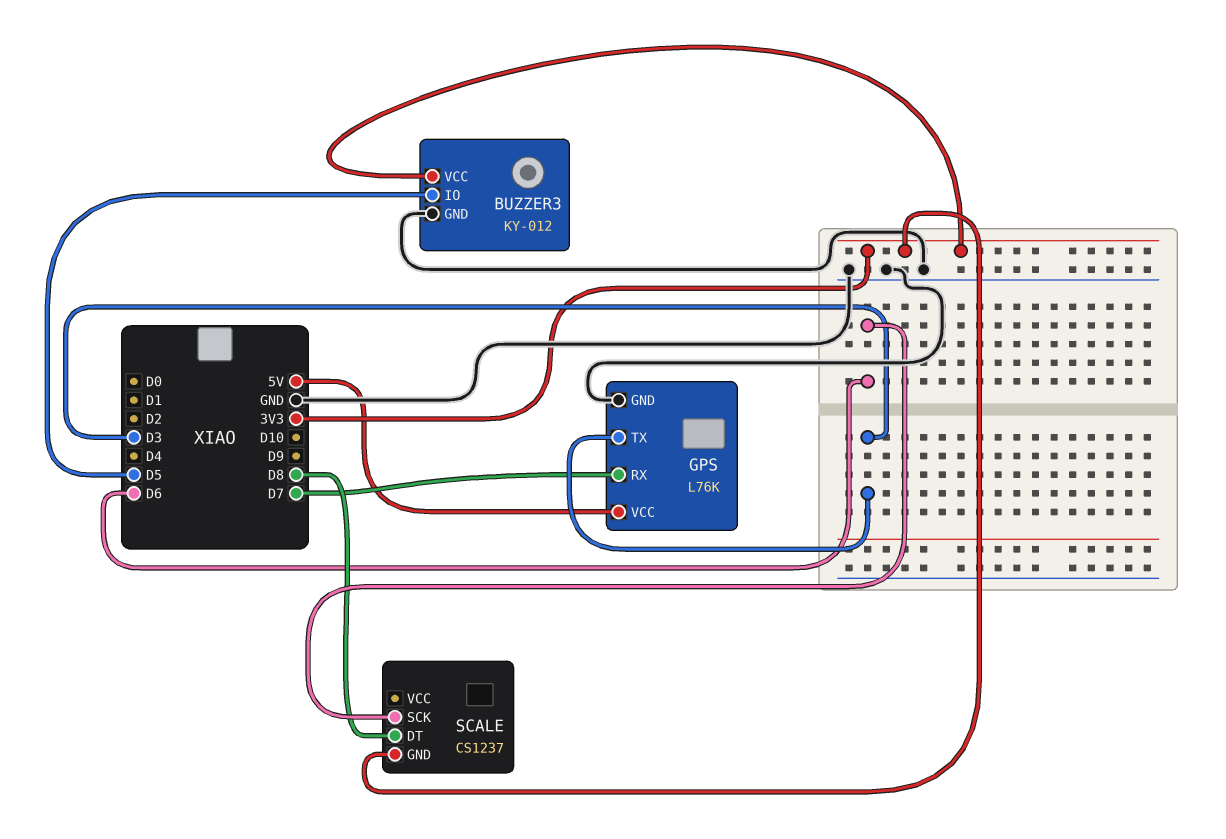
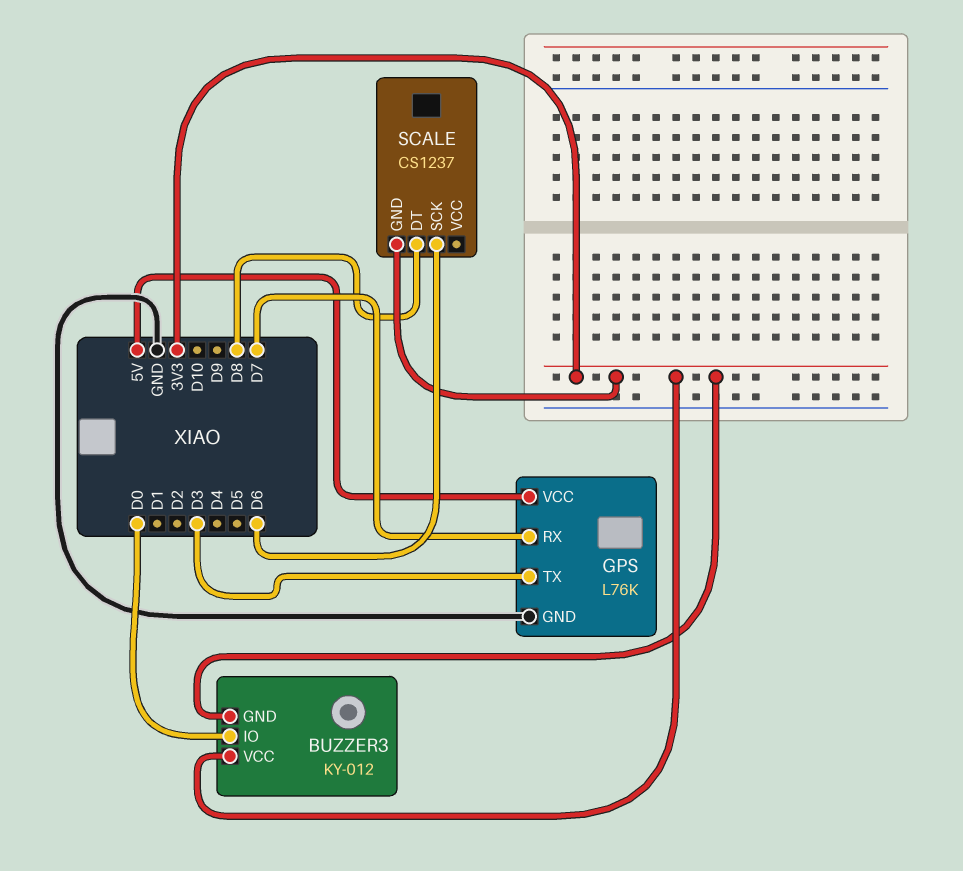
BUZZER3 pin GND: GND -> 3V3
BUZZER3 pin IO: D5 -> D0

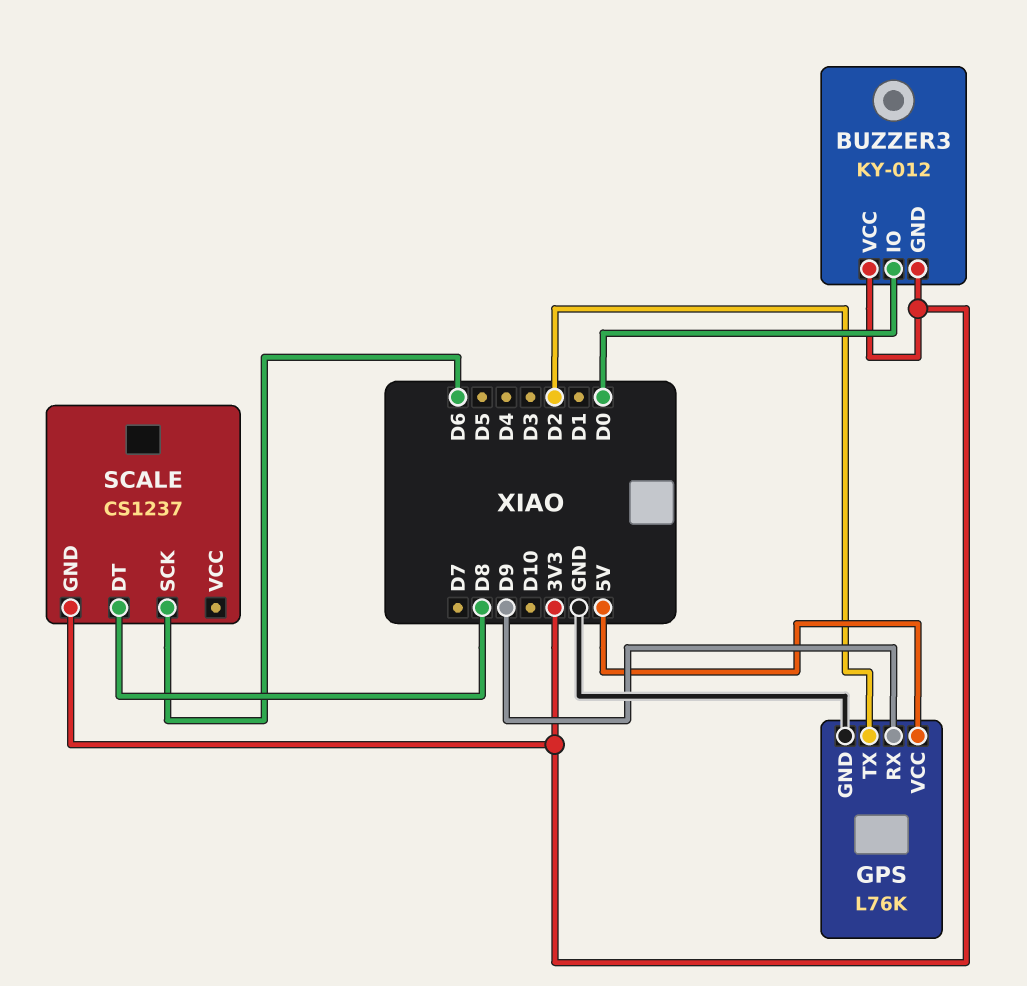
GPS pin RX: D7 -> D9
GPS pin TX: D3 -> D2

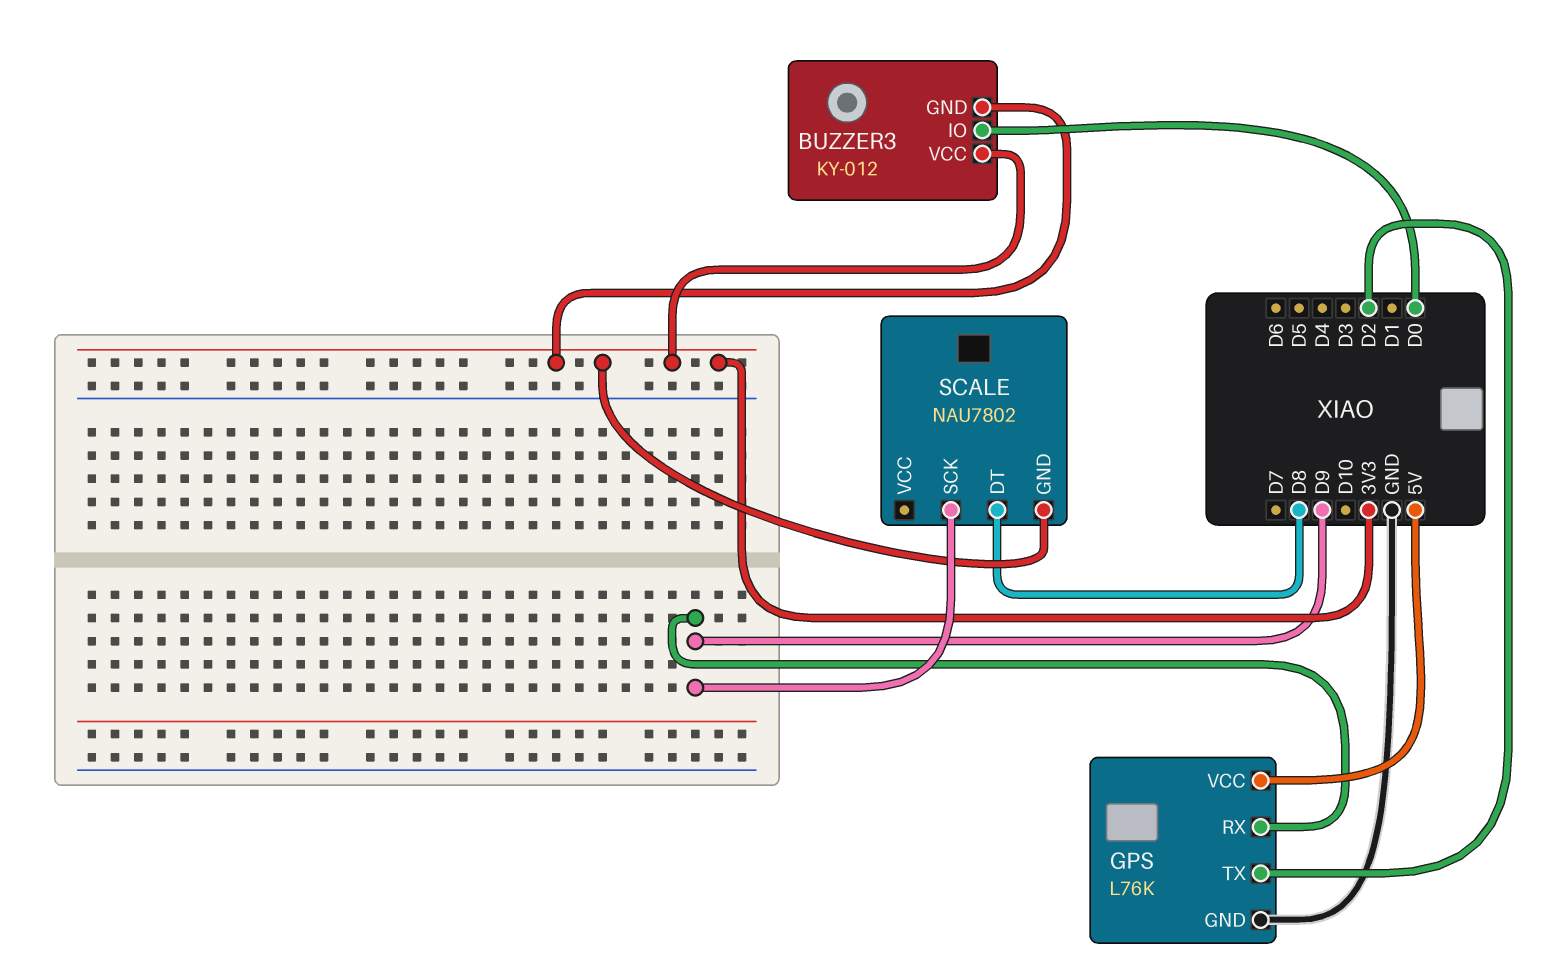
SCALE: CS1237 -> NAU7802
SCALE pin SCK: D6 -> D9

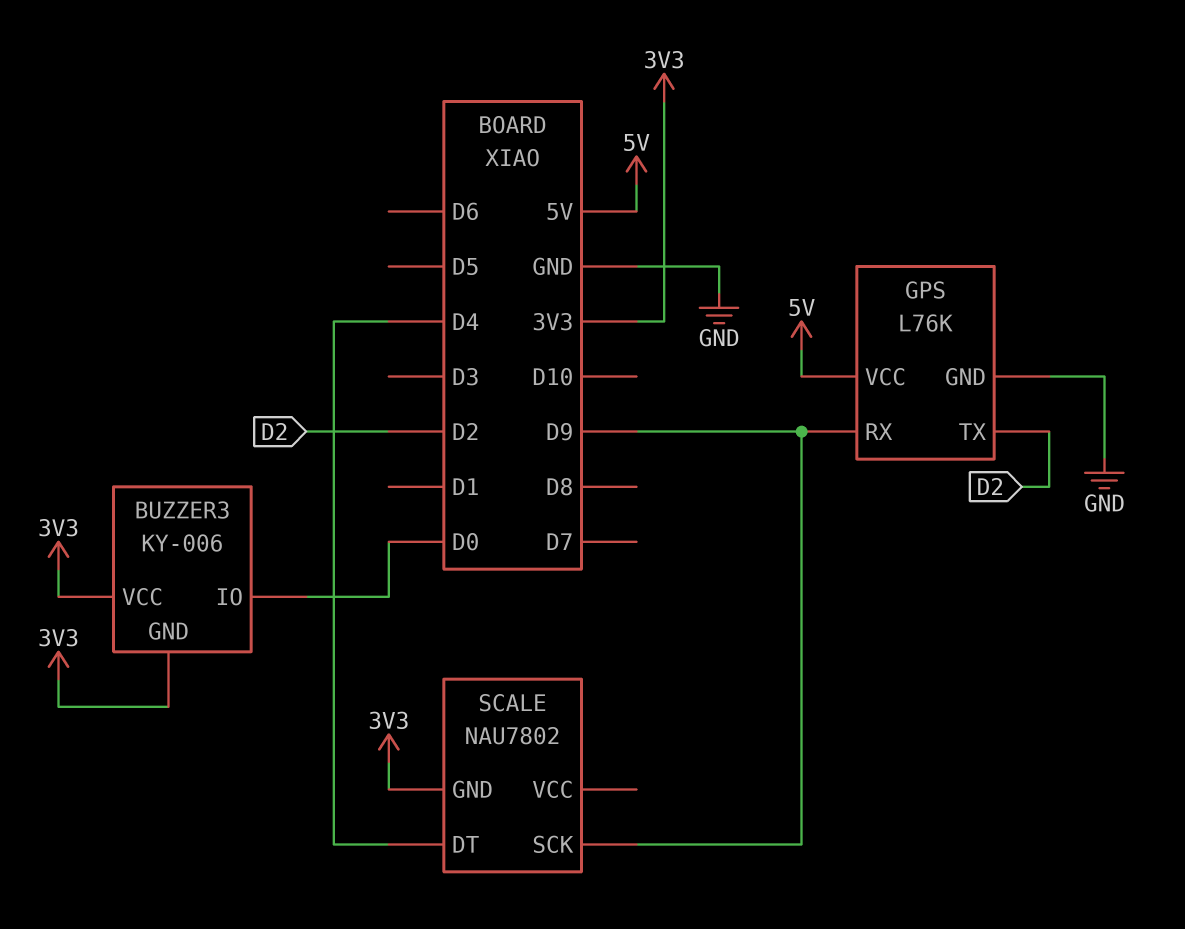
BUZZER3: KY-012 -> KY-006
SCALE pin DT: D8 -> D4

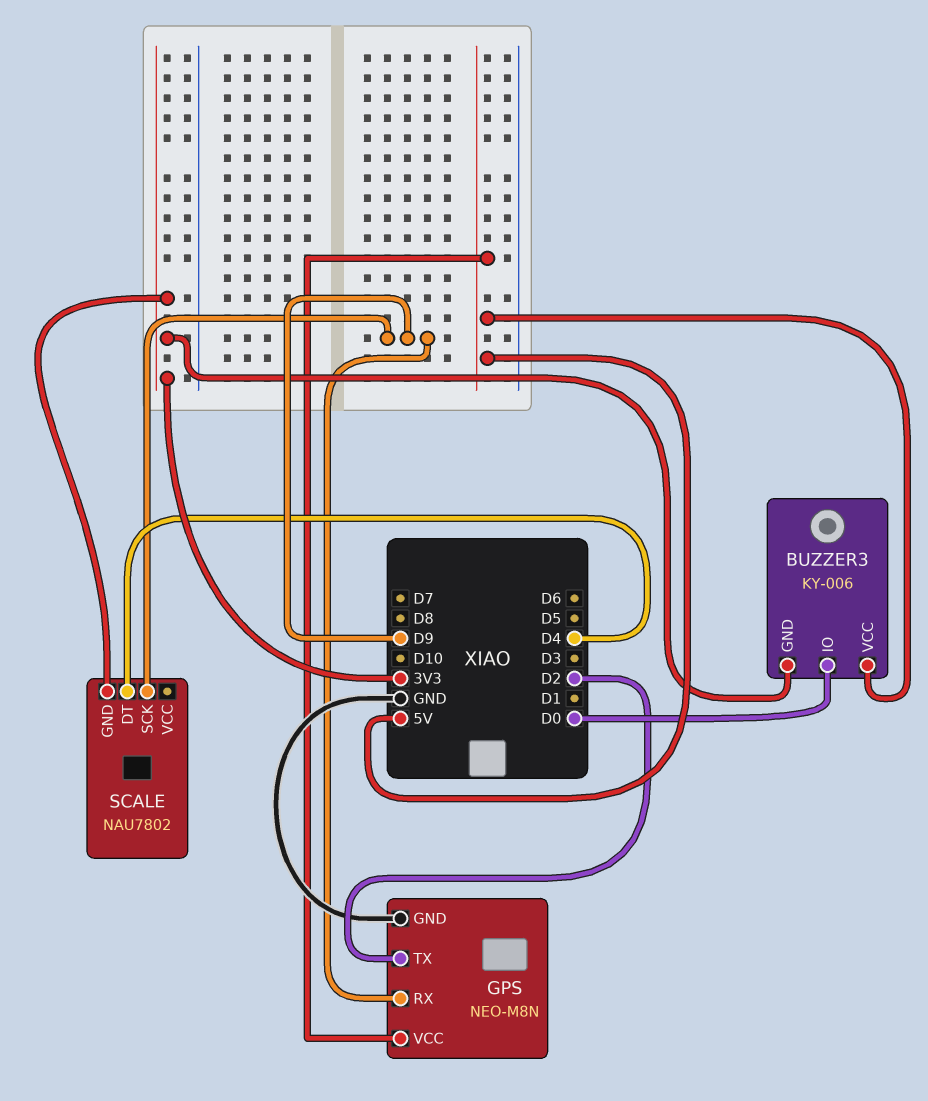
BUZZER3 pin VCC: 3V3 -> 5V
GPS: L76K -> NEO-M8N

